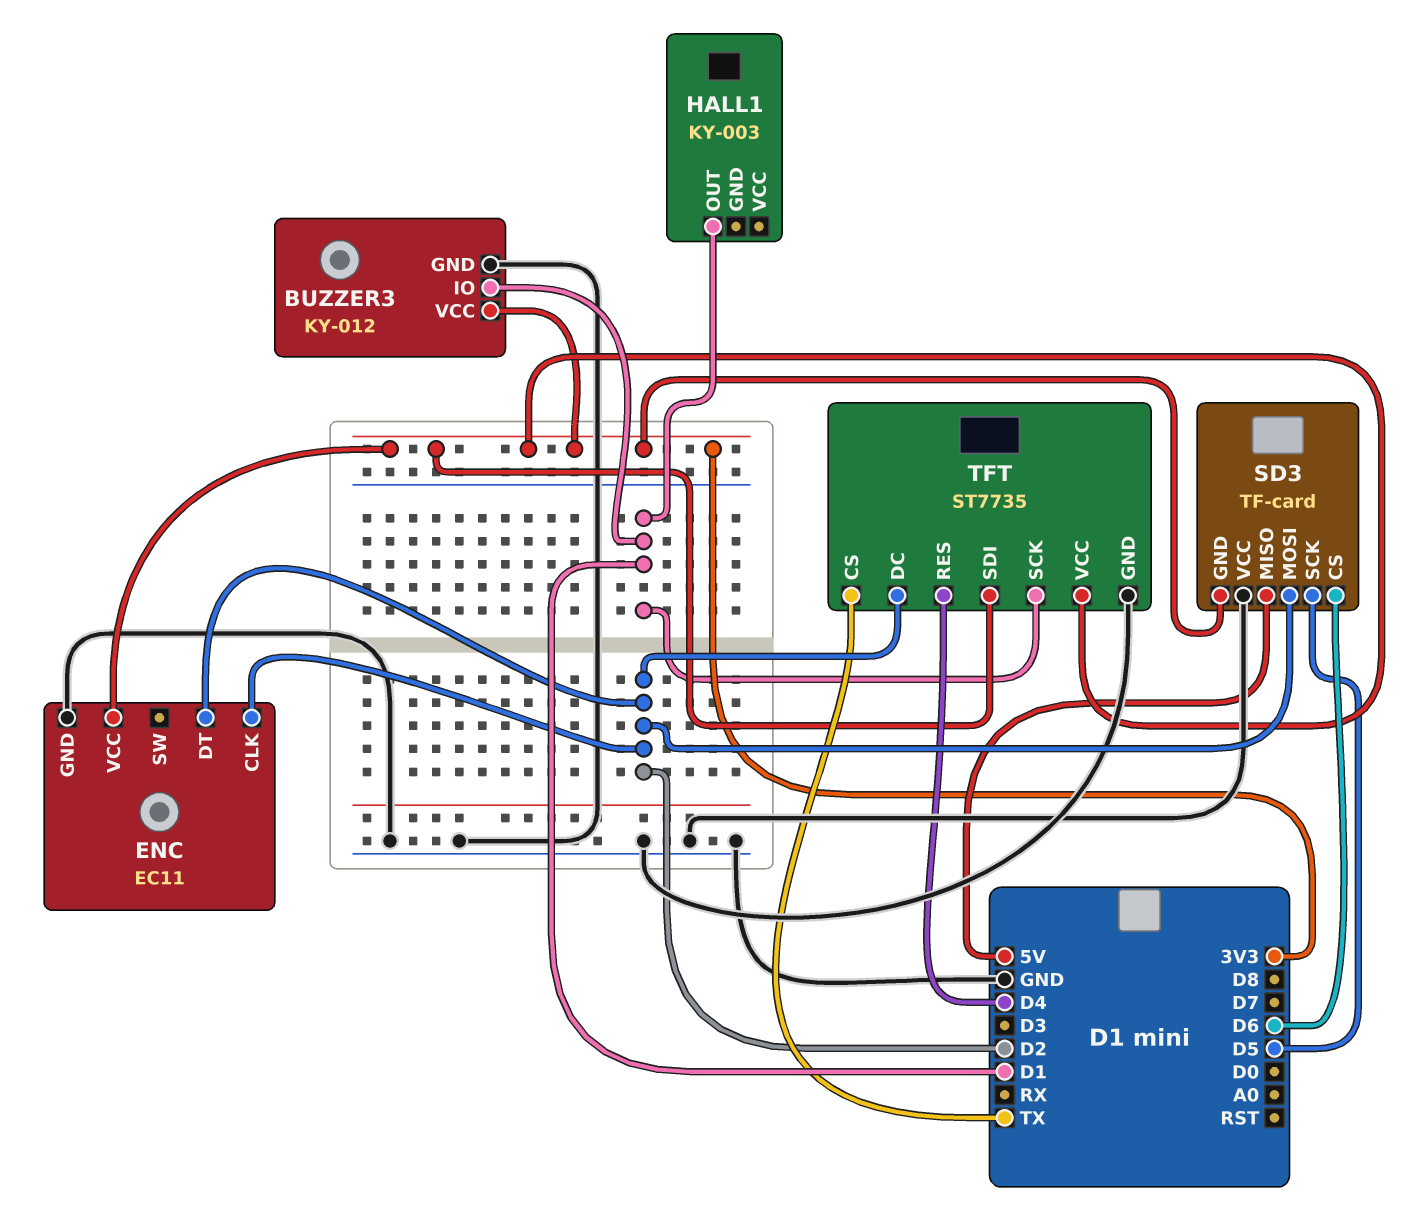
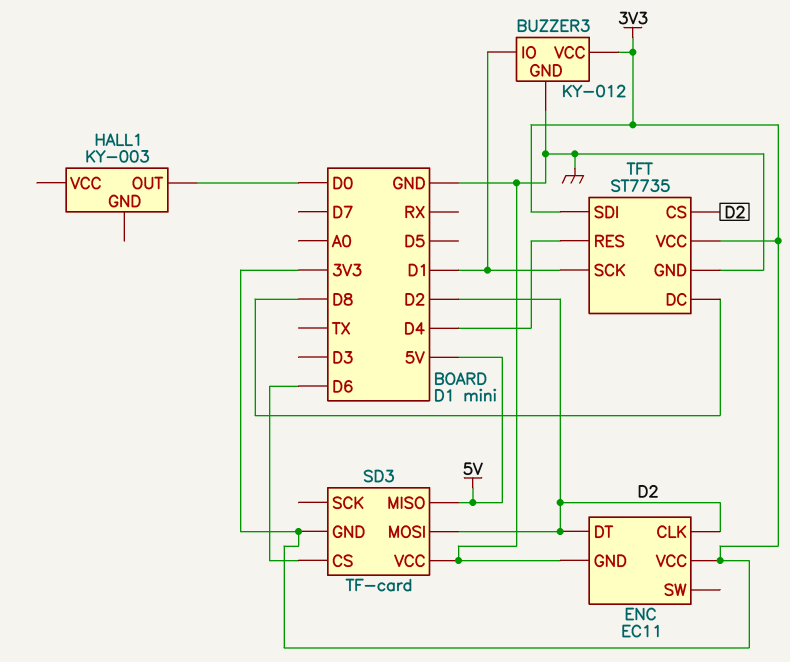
HALL1 pin OUT: D1 -> D0
SD3 pin SCK: D5 -> none
TFT pin CS: TX -> D2
TFT pin DC: D2 -> D8

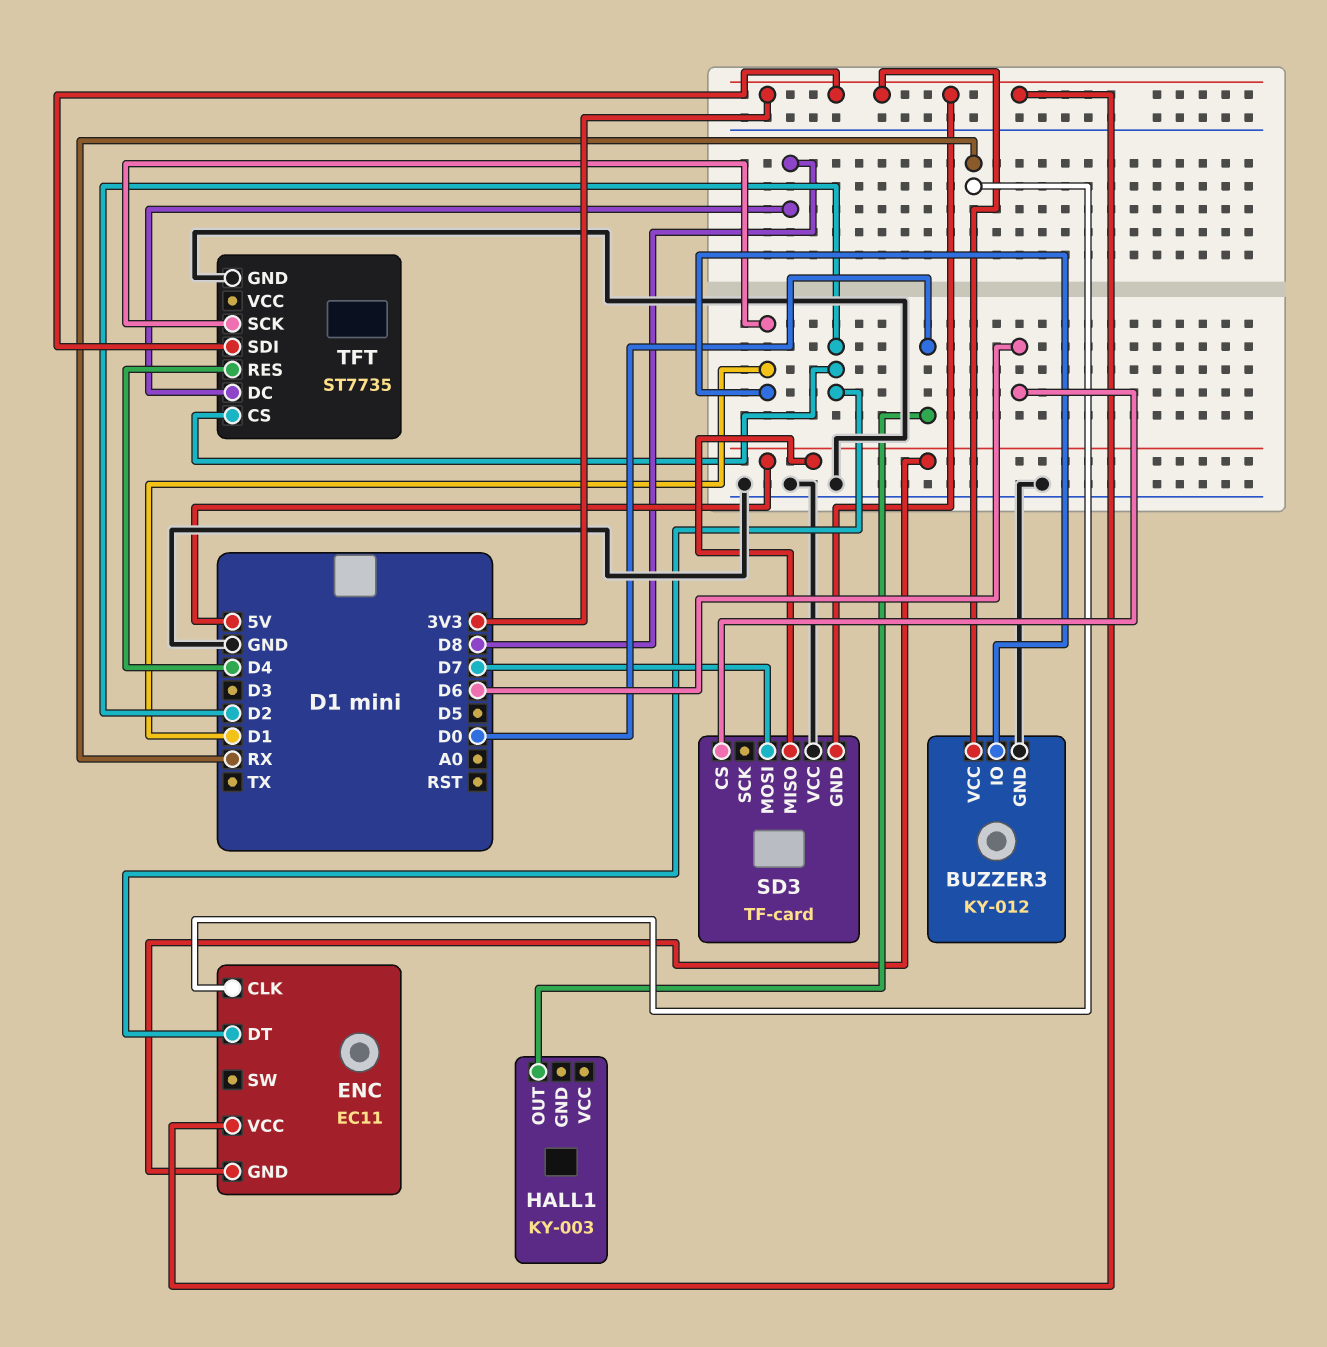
ENC pin CLK: D2 -> RX
ENC pin GND: GND -> 5V
SD3 pin MOSI: D2 -> D7
TFT pin VCC: 3V3 -> none

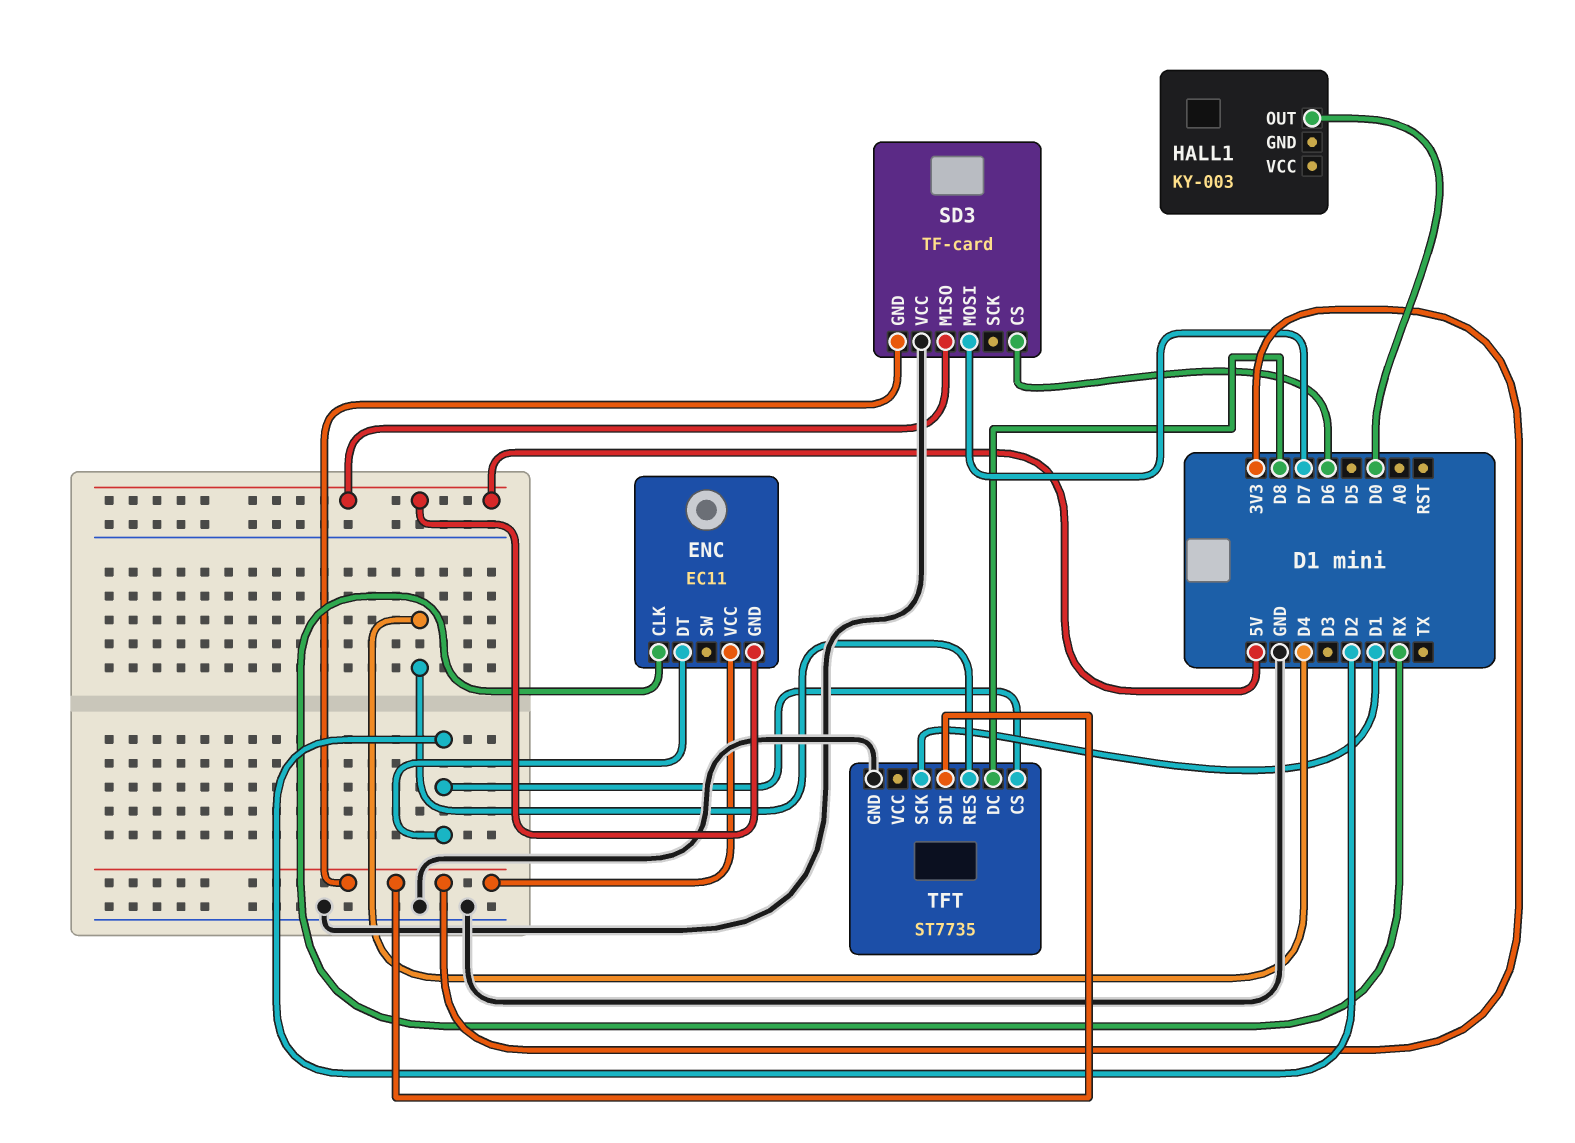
BUZZER3: KY-012 -> none
BUZZER3 pin GND: GND -> none
BUZZER3 pin IO: D1 -> none
BUZZER3 pin VCC: 3V3 -> none

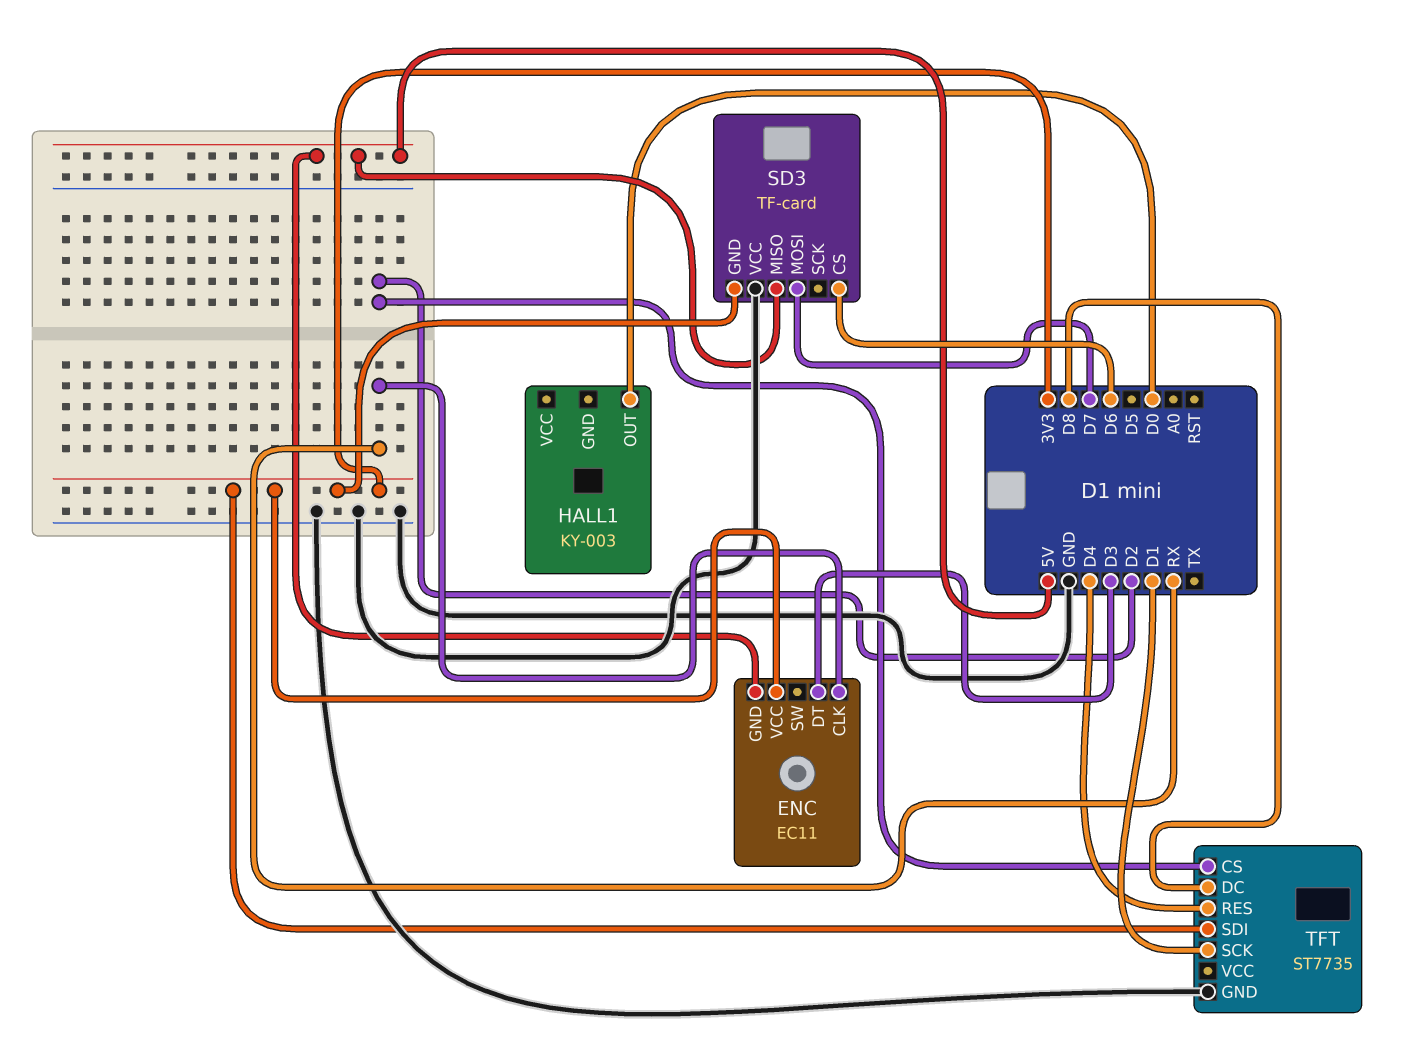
ENC pin DT: D2 -> D3

